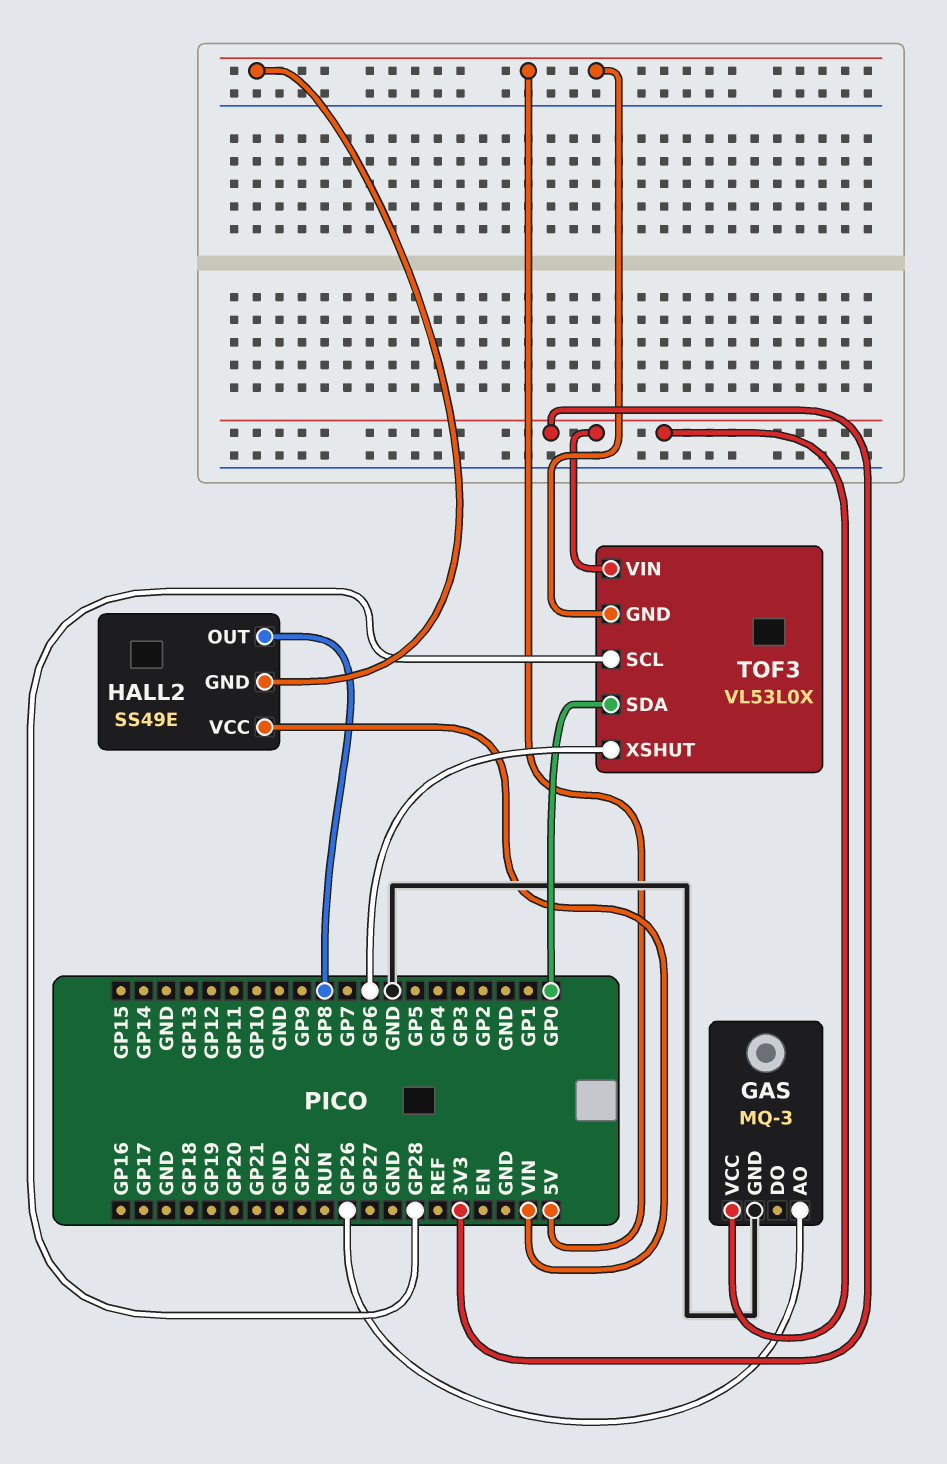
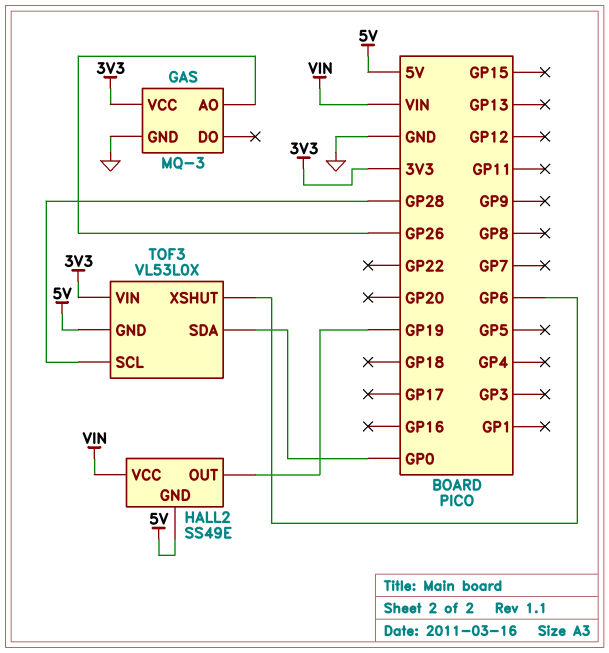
HALL2 pin OUT: GP8 -> GP19

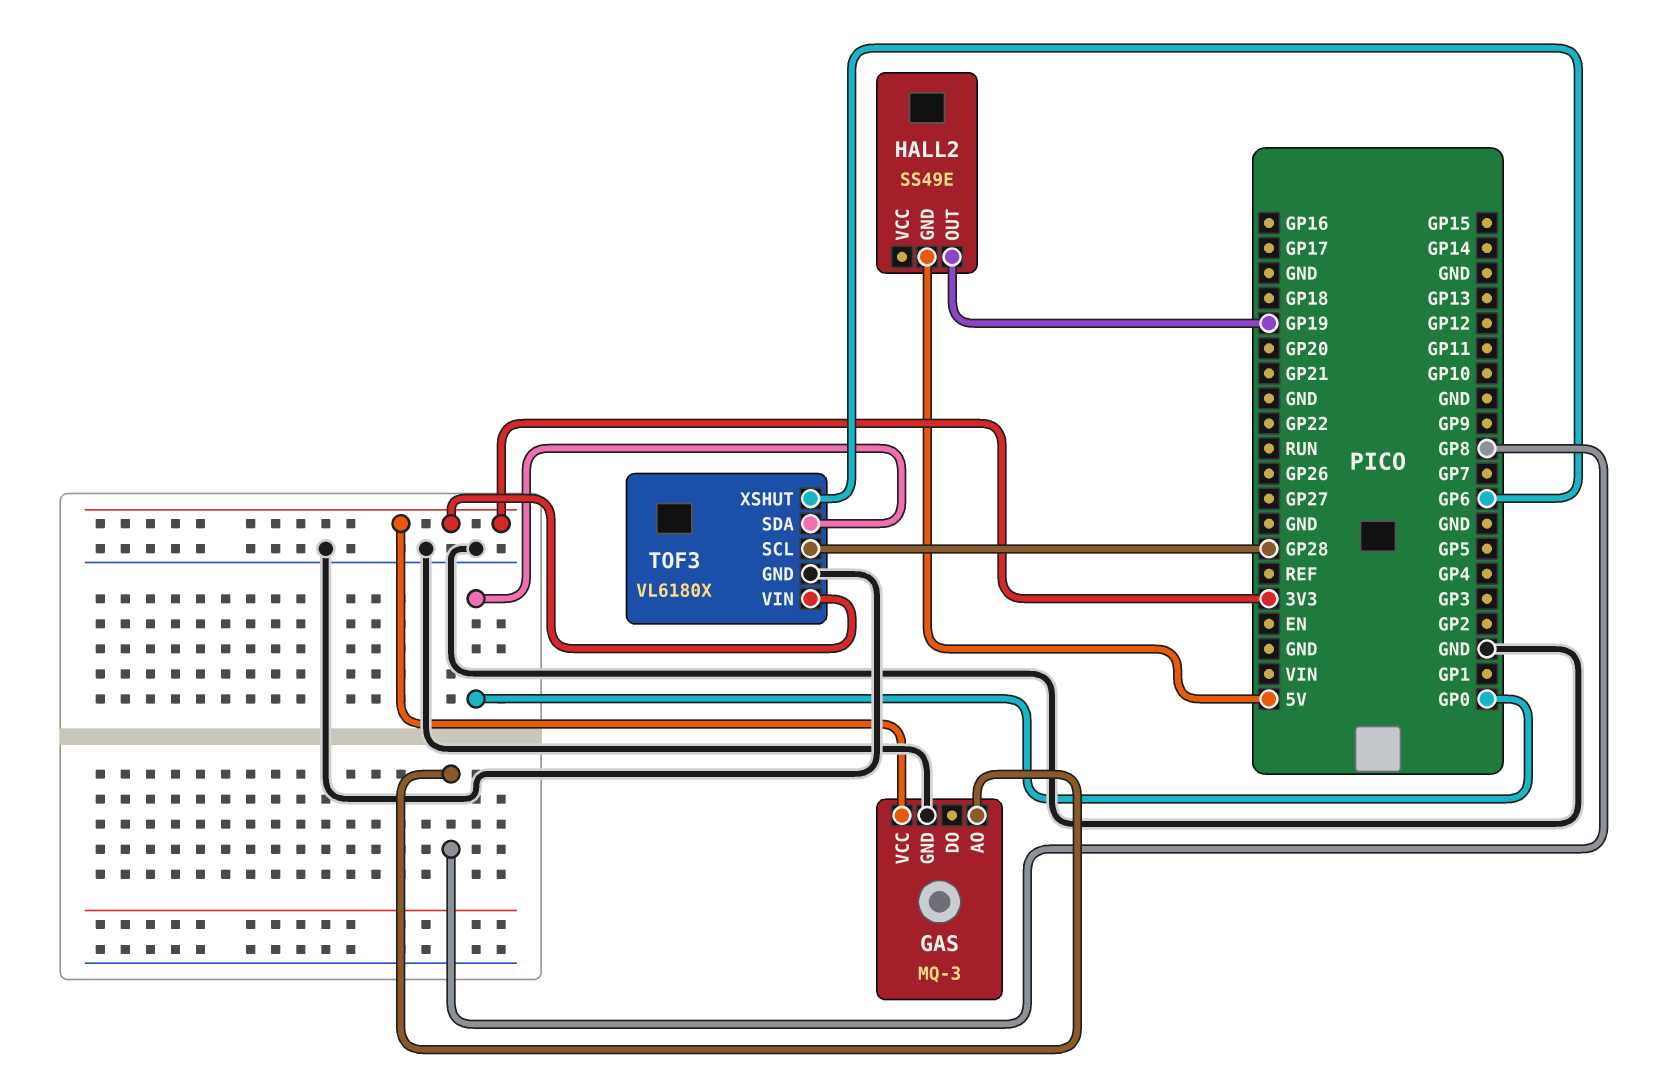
GAS pin AO: GP26 -> GP8
HALL2 pin VCC: VIN -> none
TOF3: VL53L0X -> VL6180X
TOF3 pin GND: 5V -> GND

